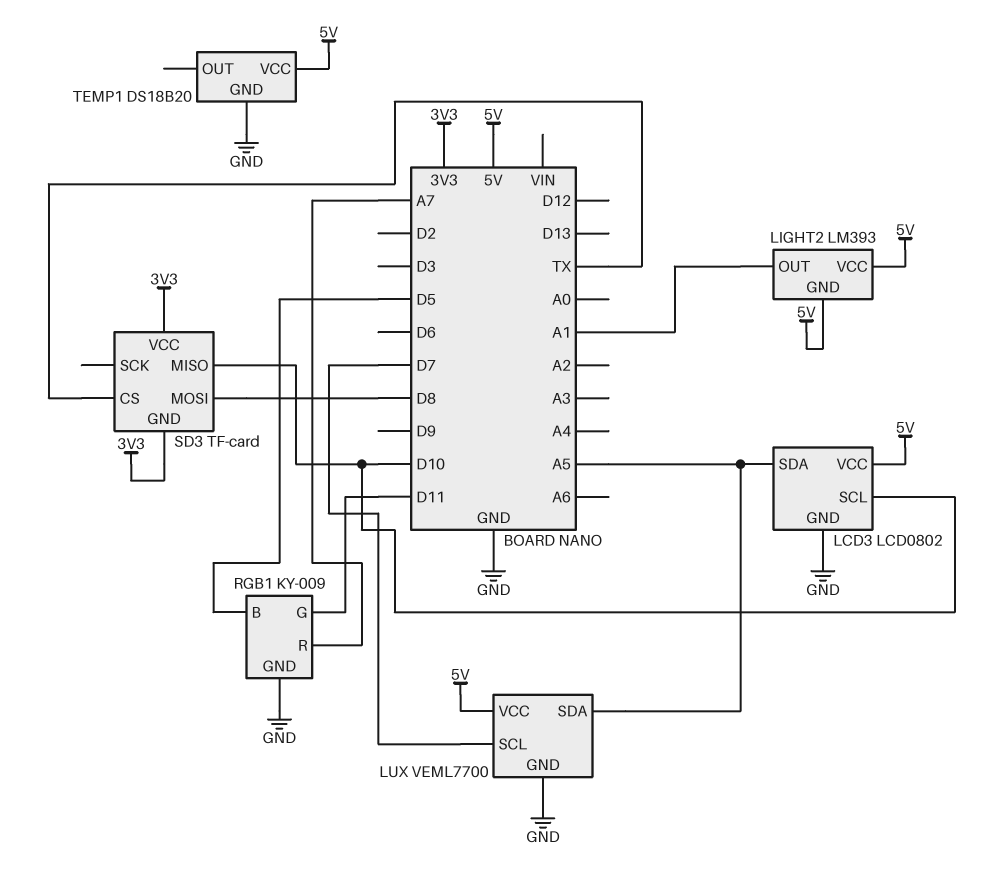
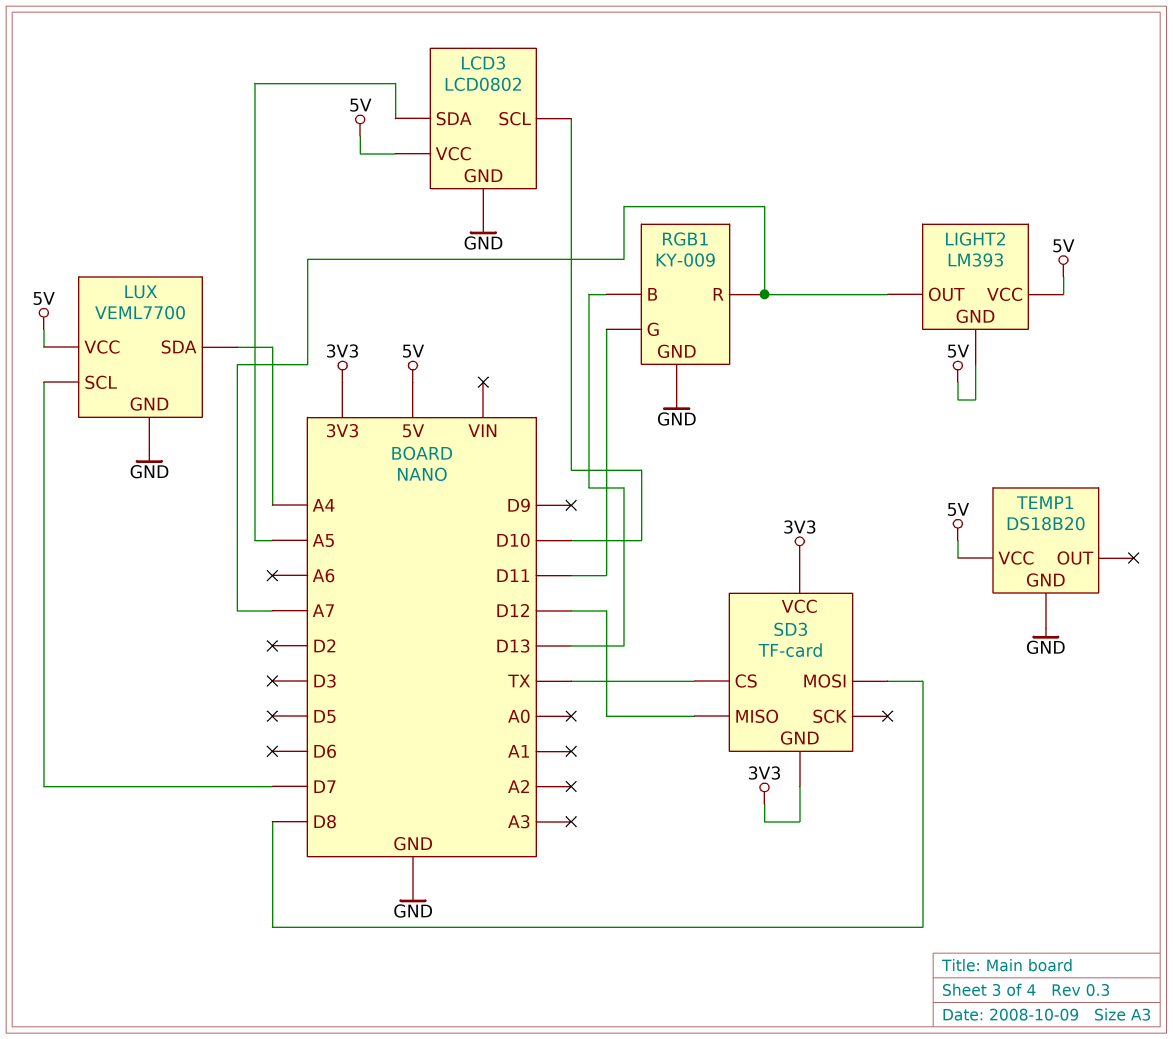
LIGHT2 pin OUT: A1 -> A7
LUX pin SDA: A5 -> A4
RGB1 pin B: D5 -> D13
SD3 pin MISO: D10 -> D12

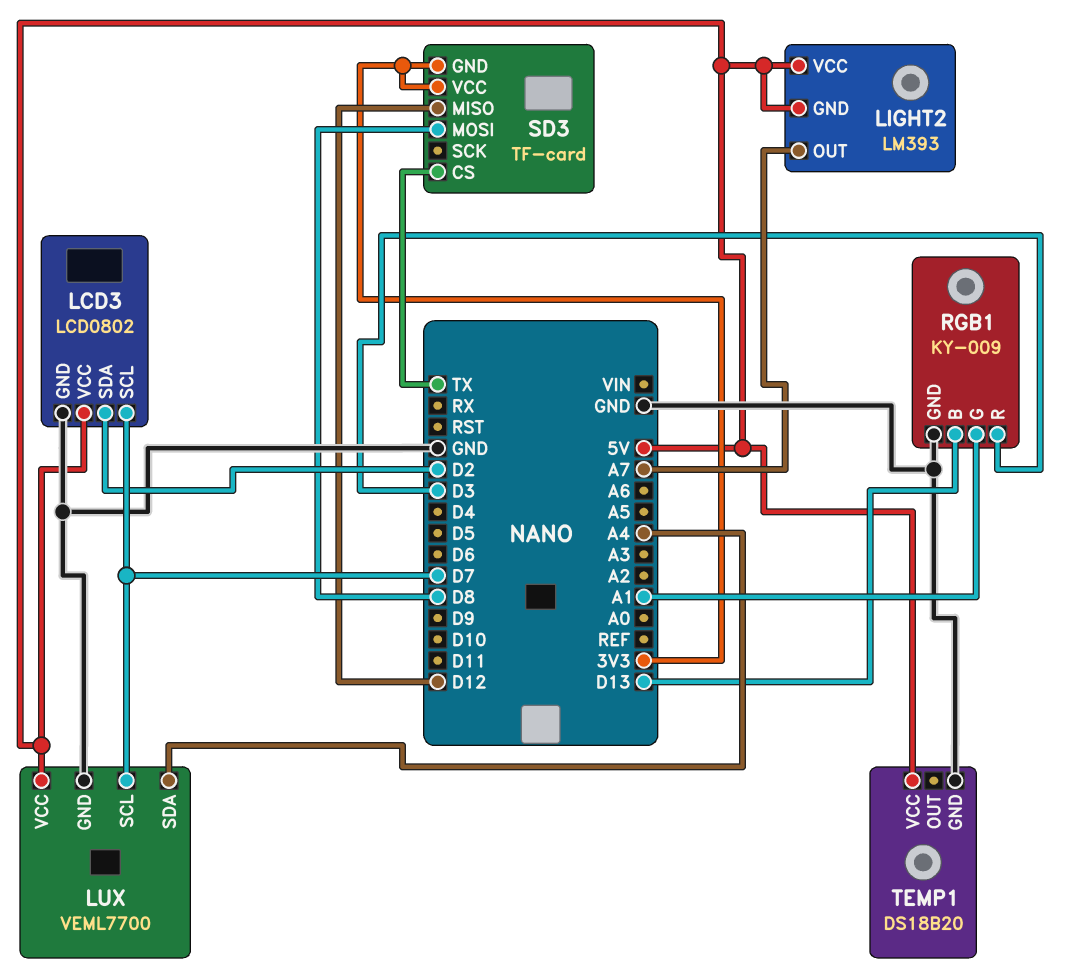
LCD3 pin SCL: D10 -> D7
LCD3 pin SDA: A5 -> D2
RGB1 pin G: D11 -> A1
RGB1 pin R: A7 -> D3

